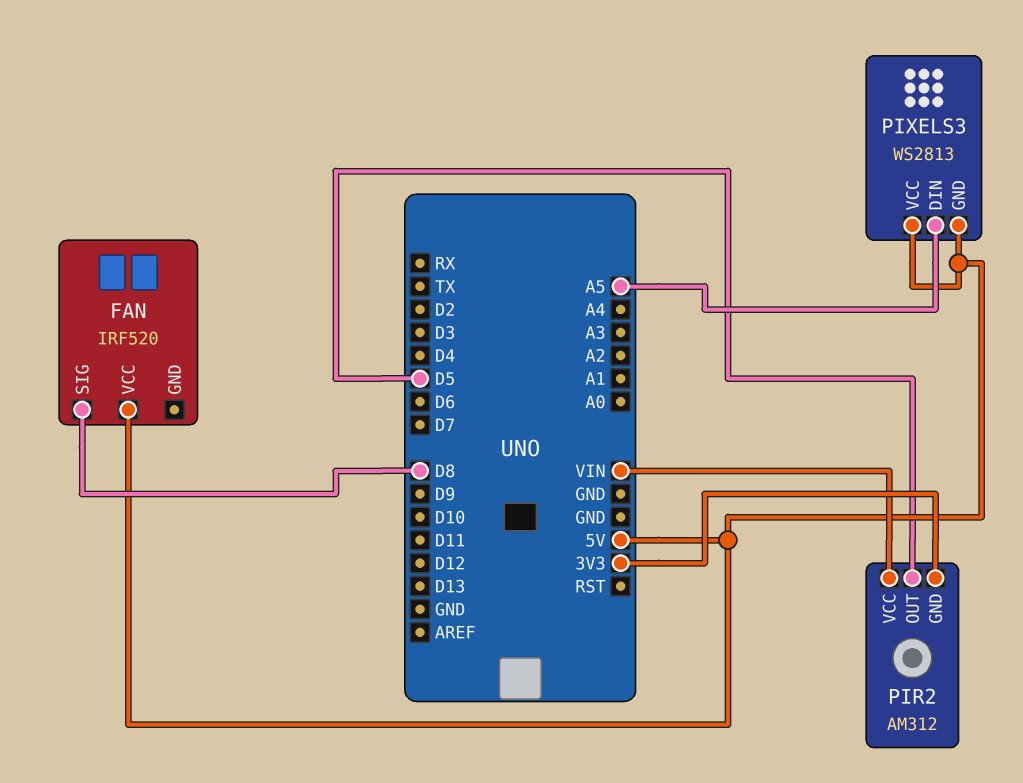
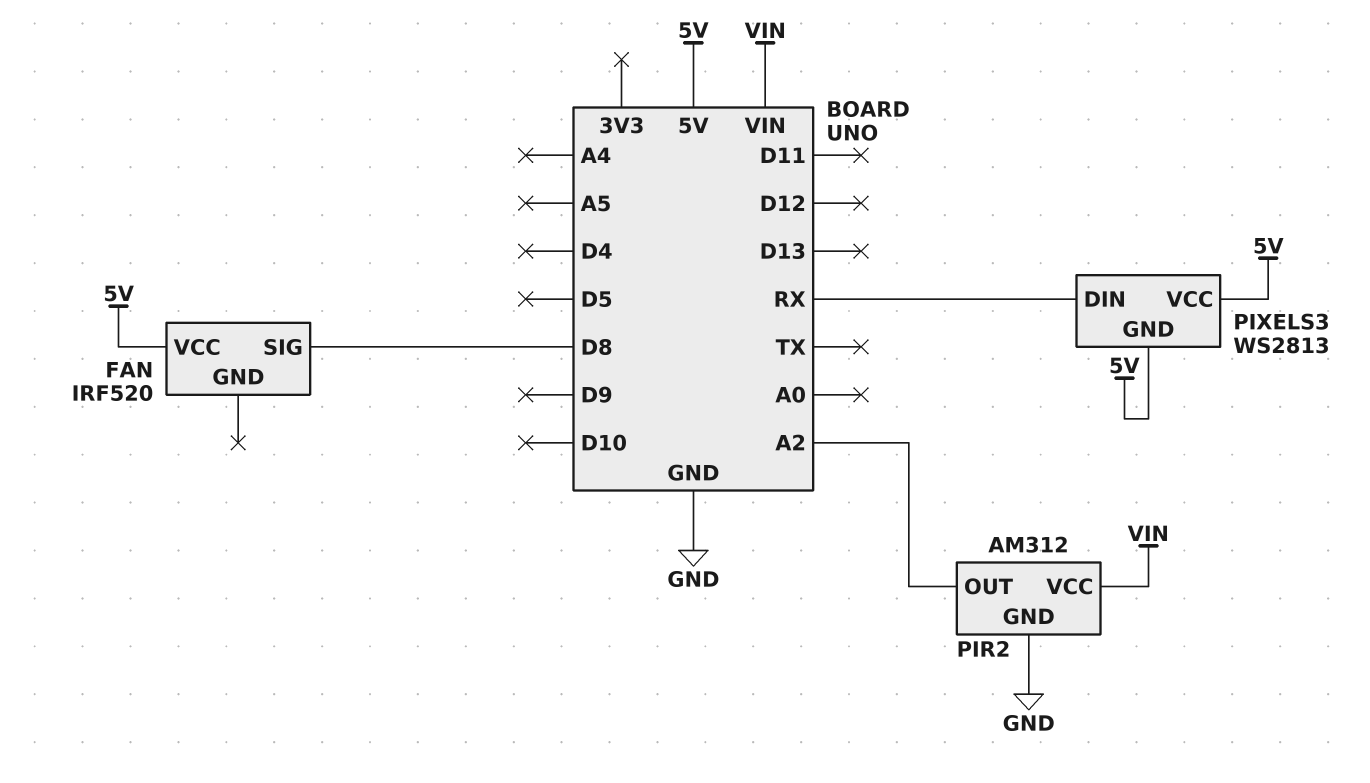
PIR2 pin GND: 3V3 -> GND
PIR2 pin OUT: D5 -> A2
PIXELS3 pin DIN: A5 -> RX

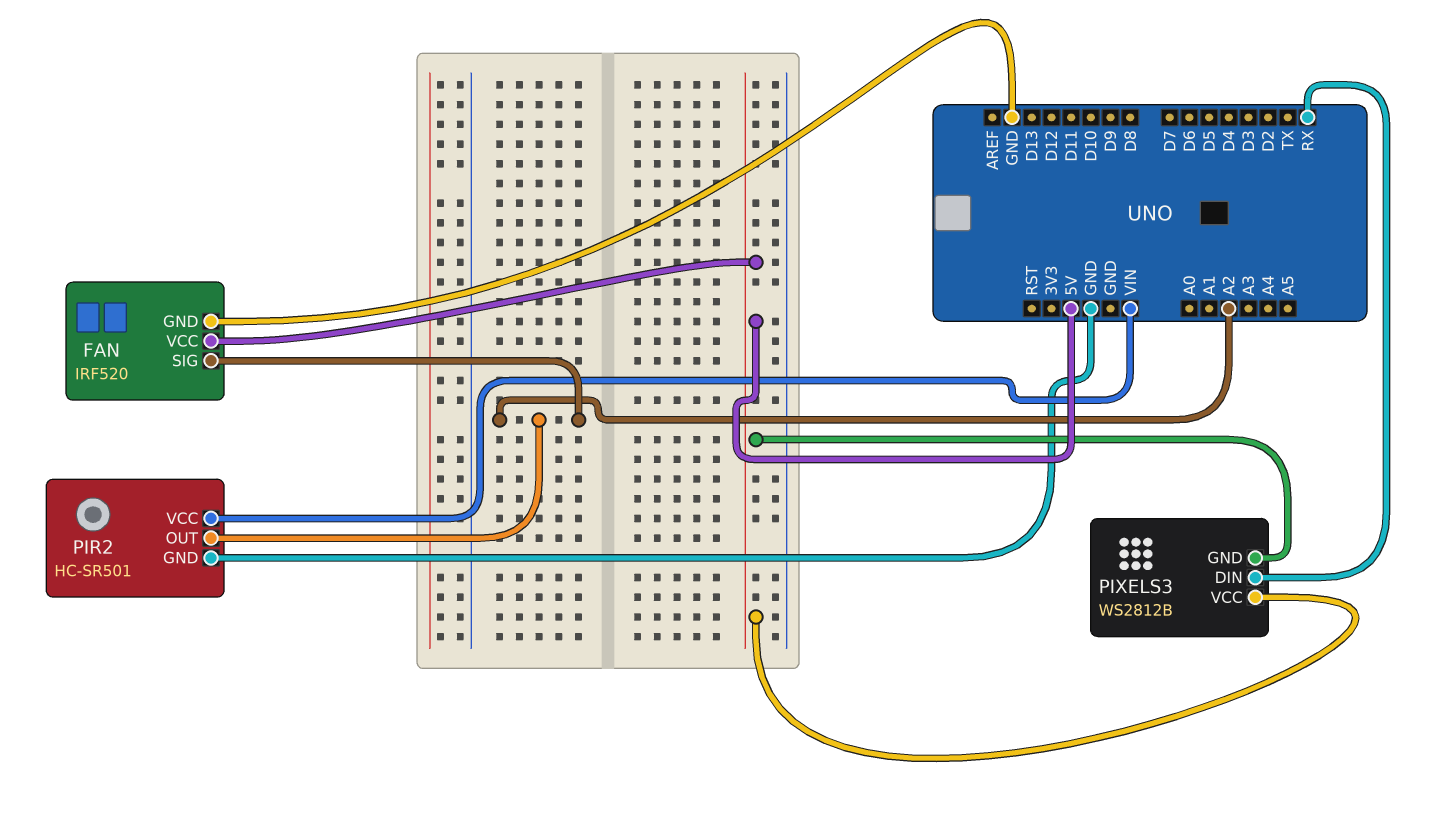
FAN pin GND: none -> GND
FAN pin SIG: D8 -> A2
PIR2: AM312 -> HC-SR501
PIXELS3: WS2813 -> WS2812B

